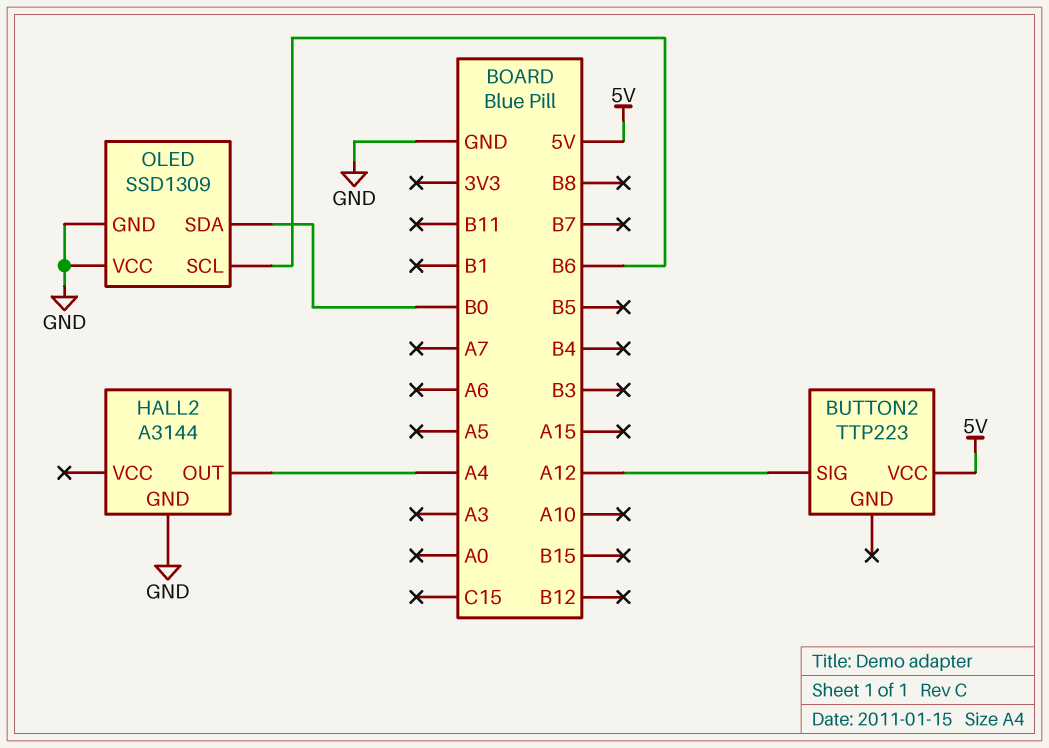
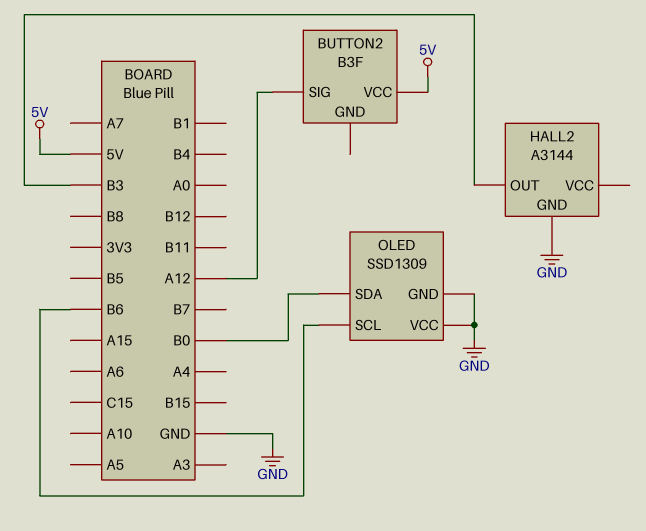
BUTTON2: TTP223 -> B3F
HALL2 pin OUT: A4 -> B3

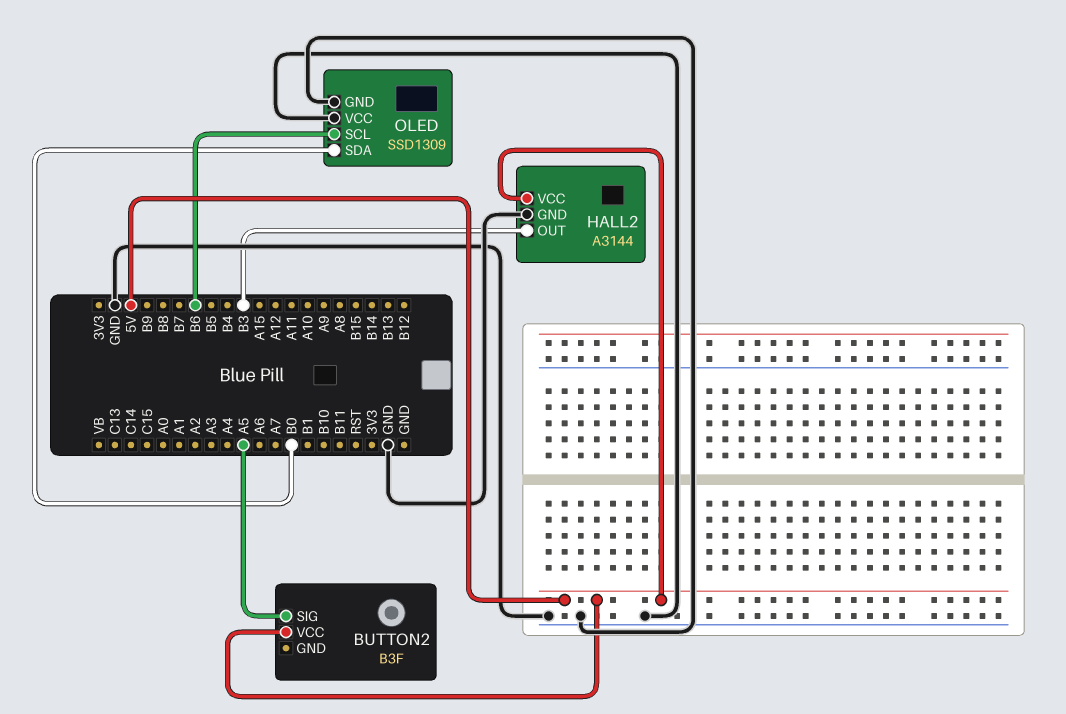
BUTTON2 pin SIG: A12 -> A5
HALL2 pin VCC: none -> 5V

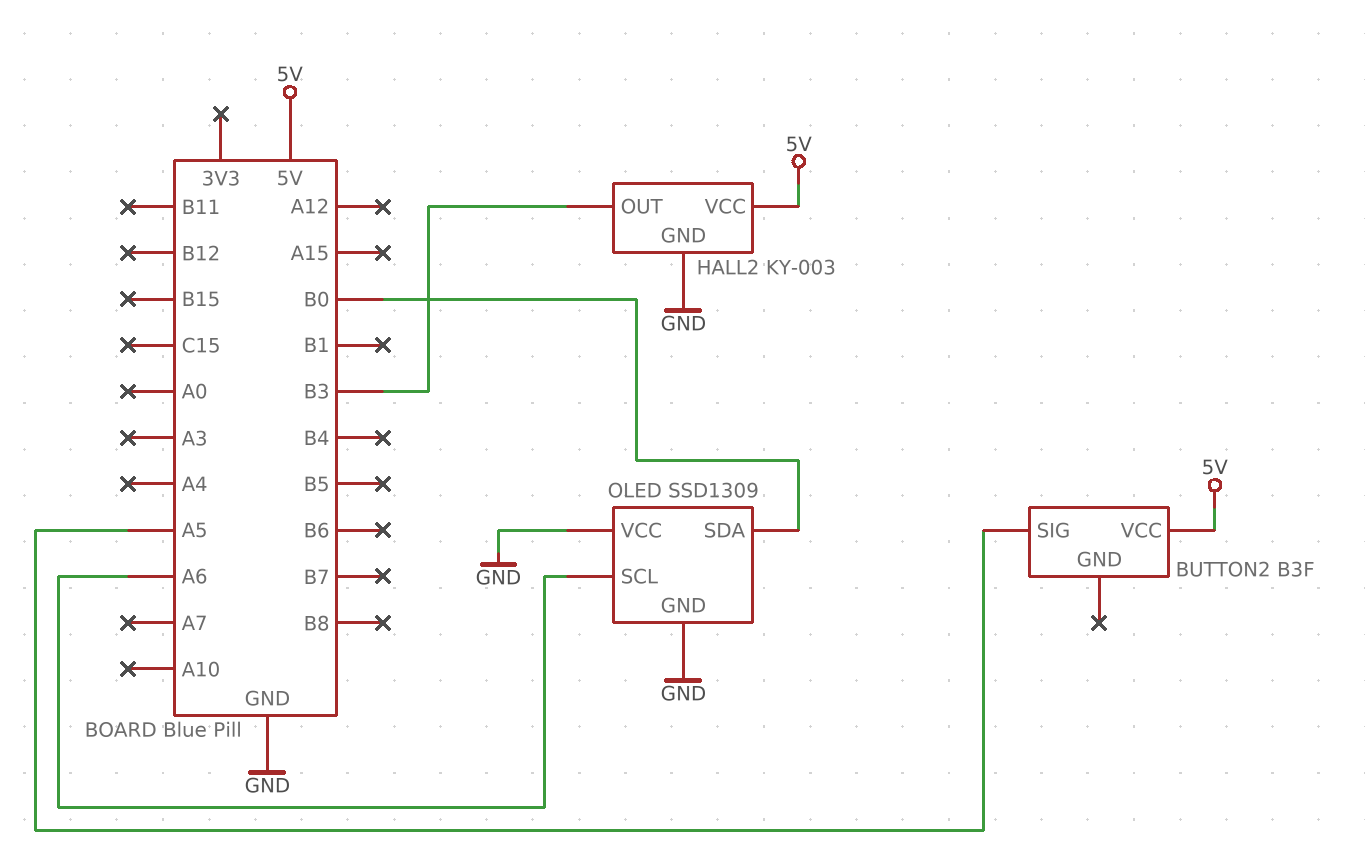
HALL2: A3144 -> KY-003
OLED pin SCL: B6 -> A6

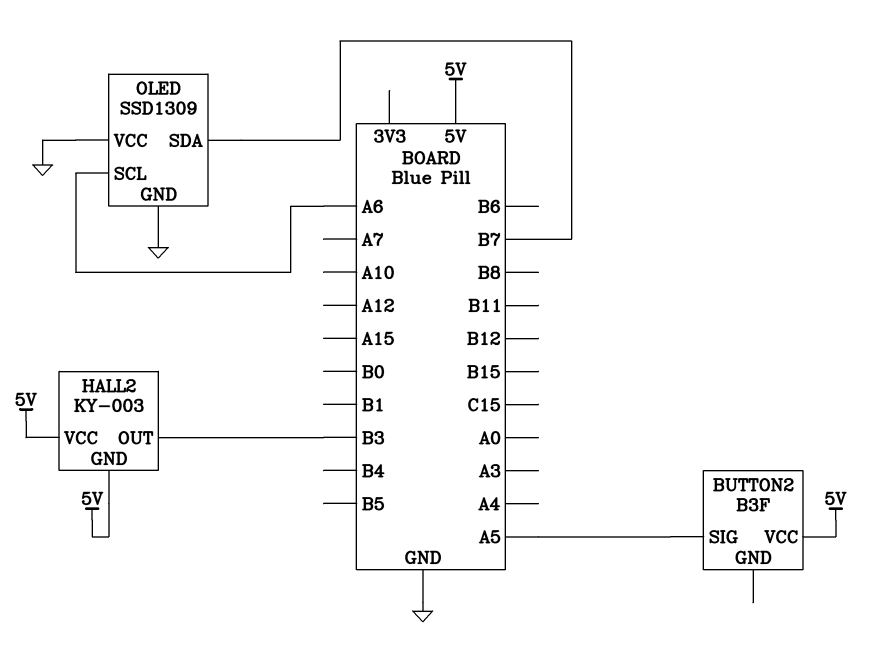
HALL2 pin GND: GND -> 5V
OLED pin SDA: B0 -> B7

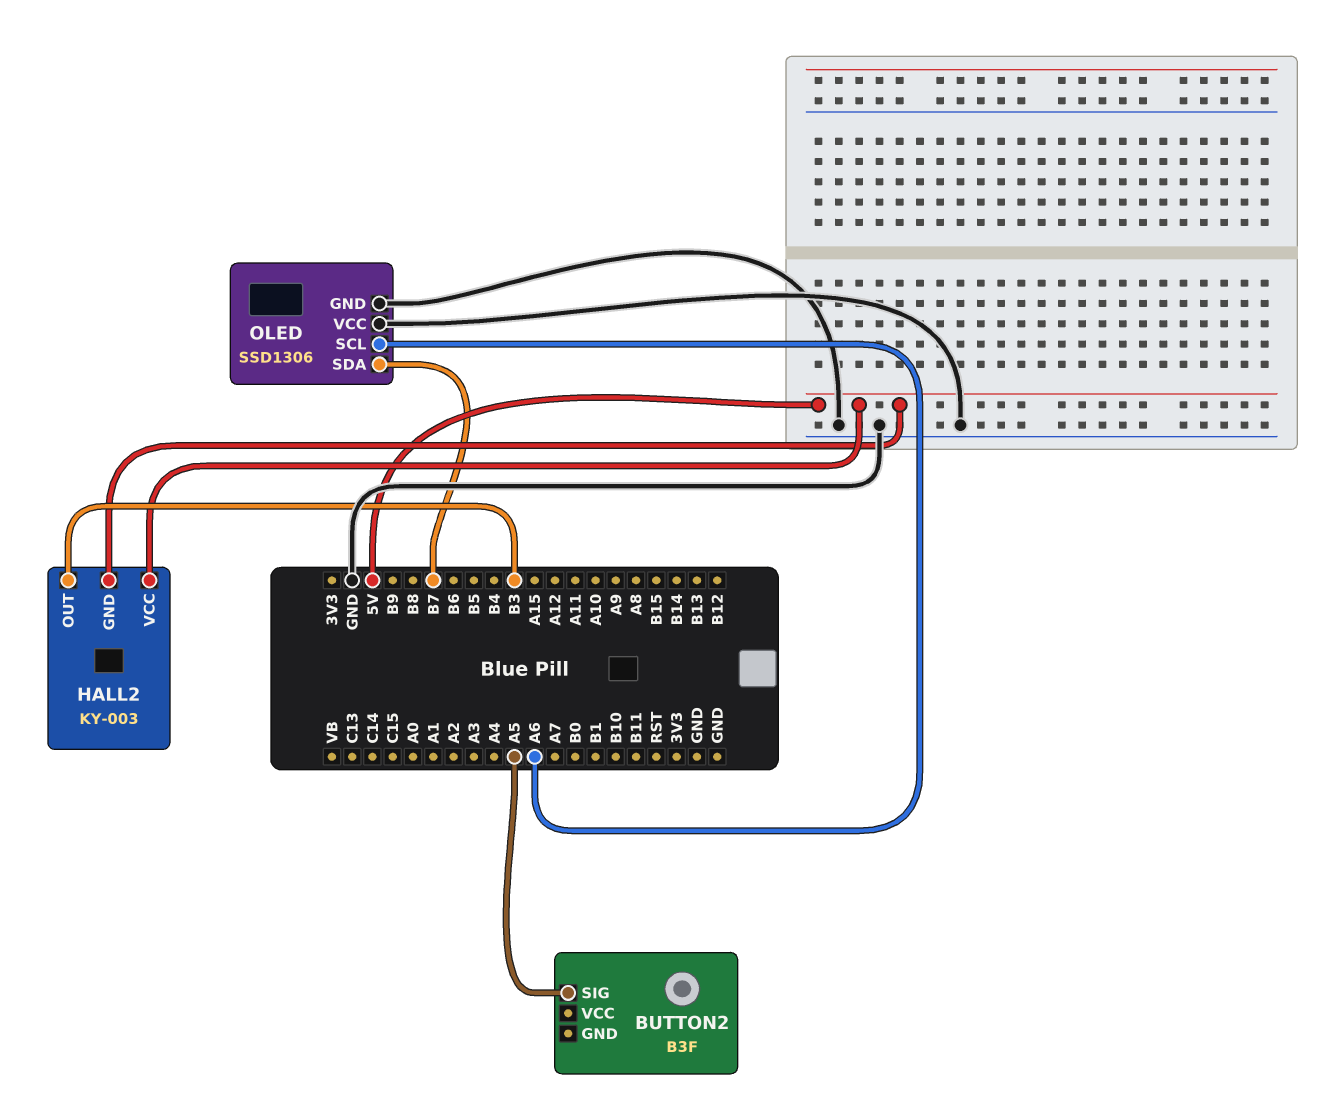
BUTTON2 pin VCC: 5V -> none
OLED: SSD1309 -> SSD1306

